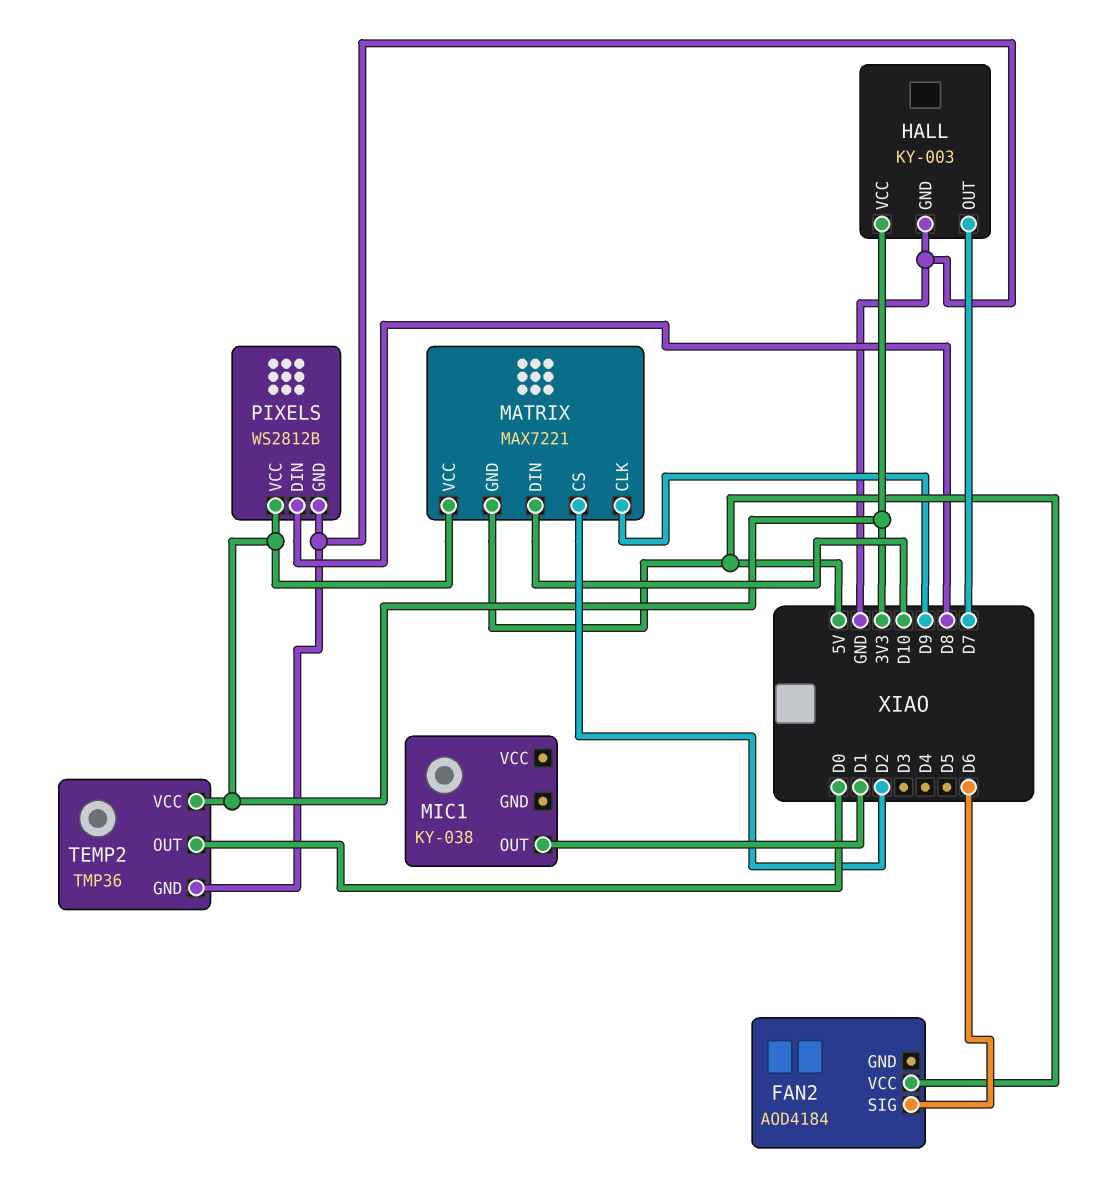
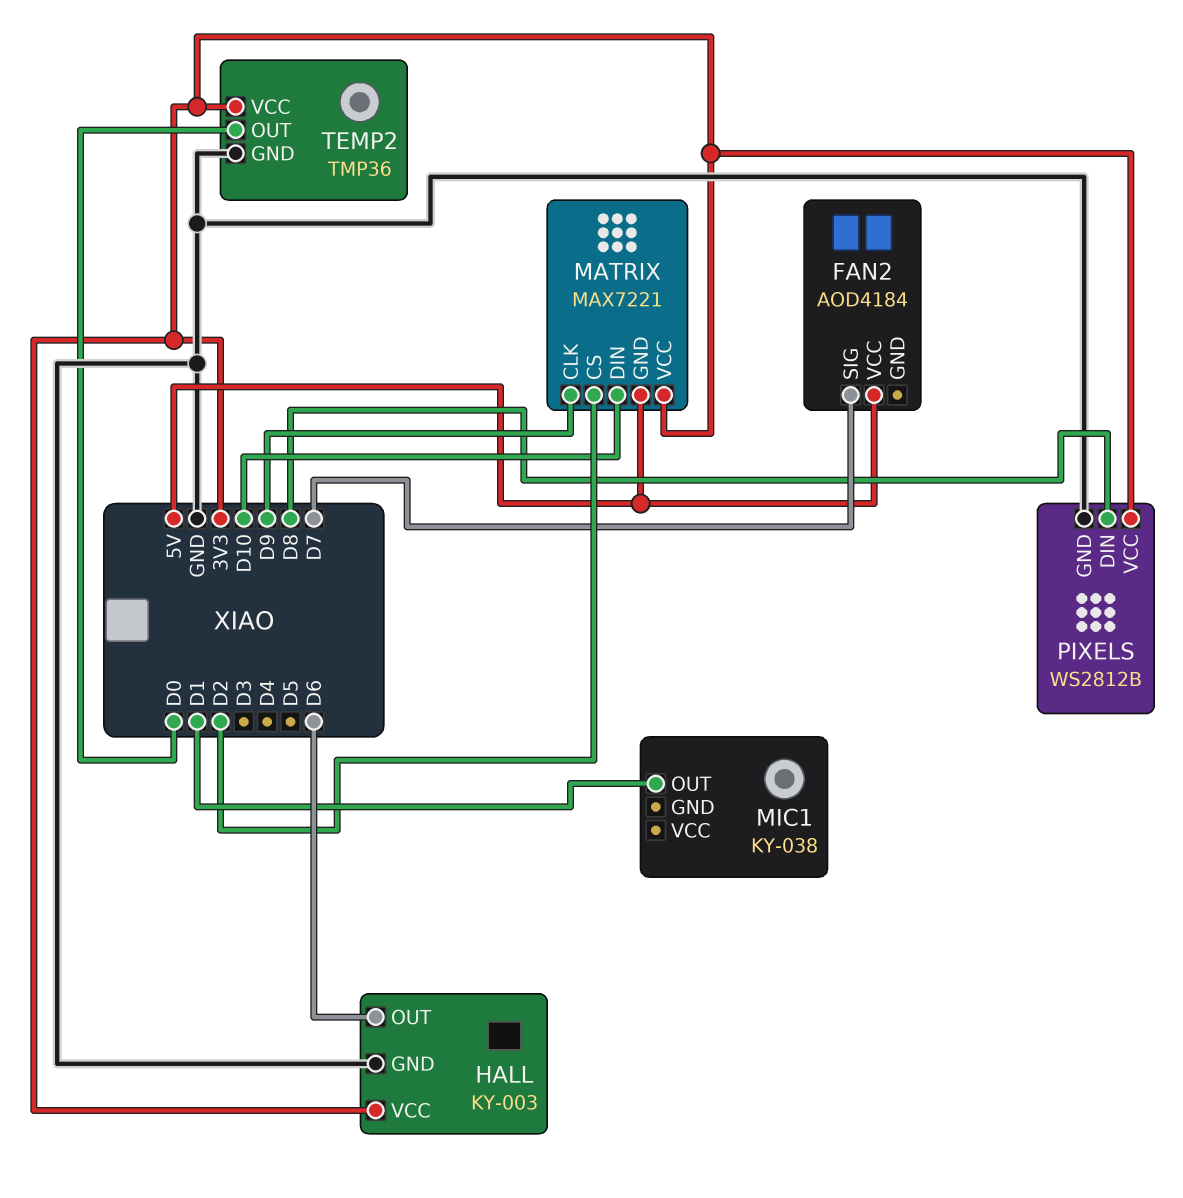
FAN2 pin SIG: D6 -> D7
HALL pin OUT: D7 -> D6

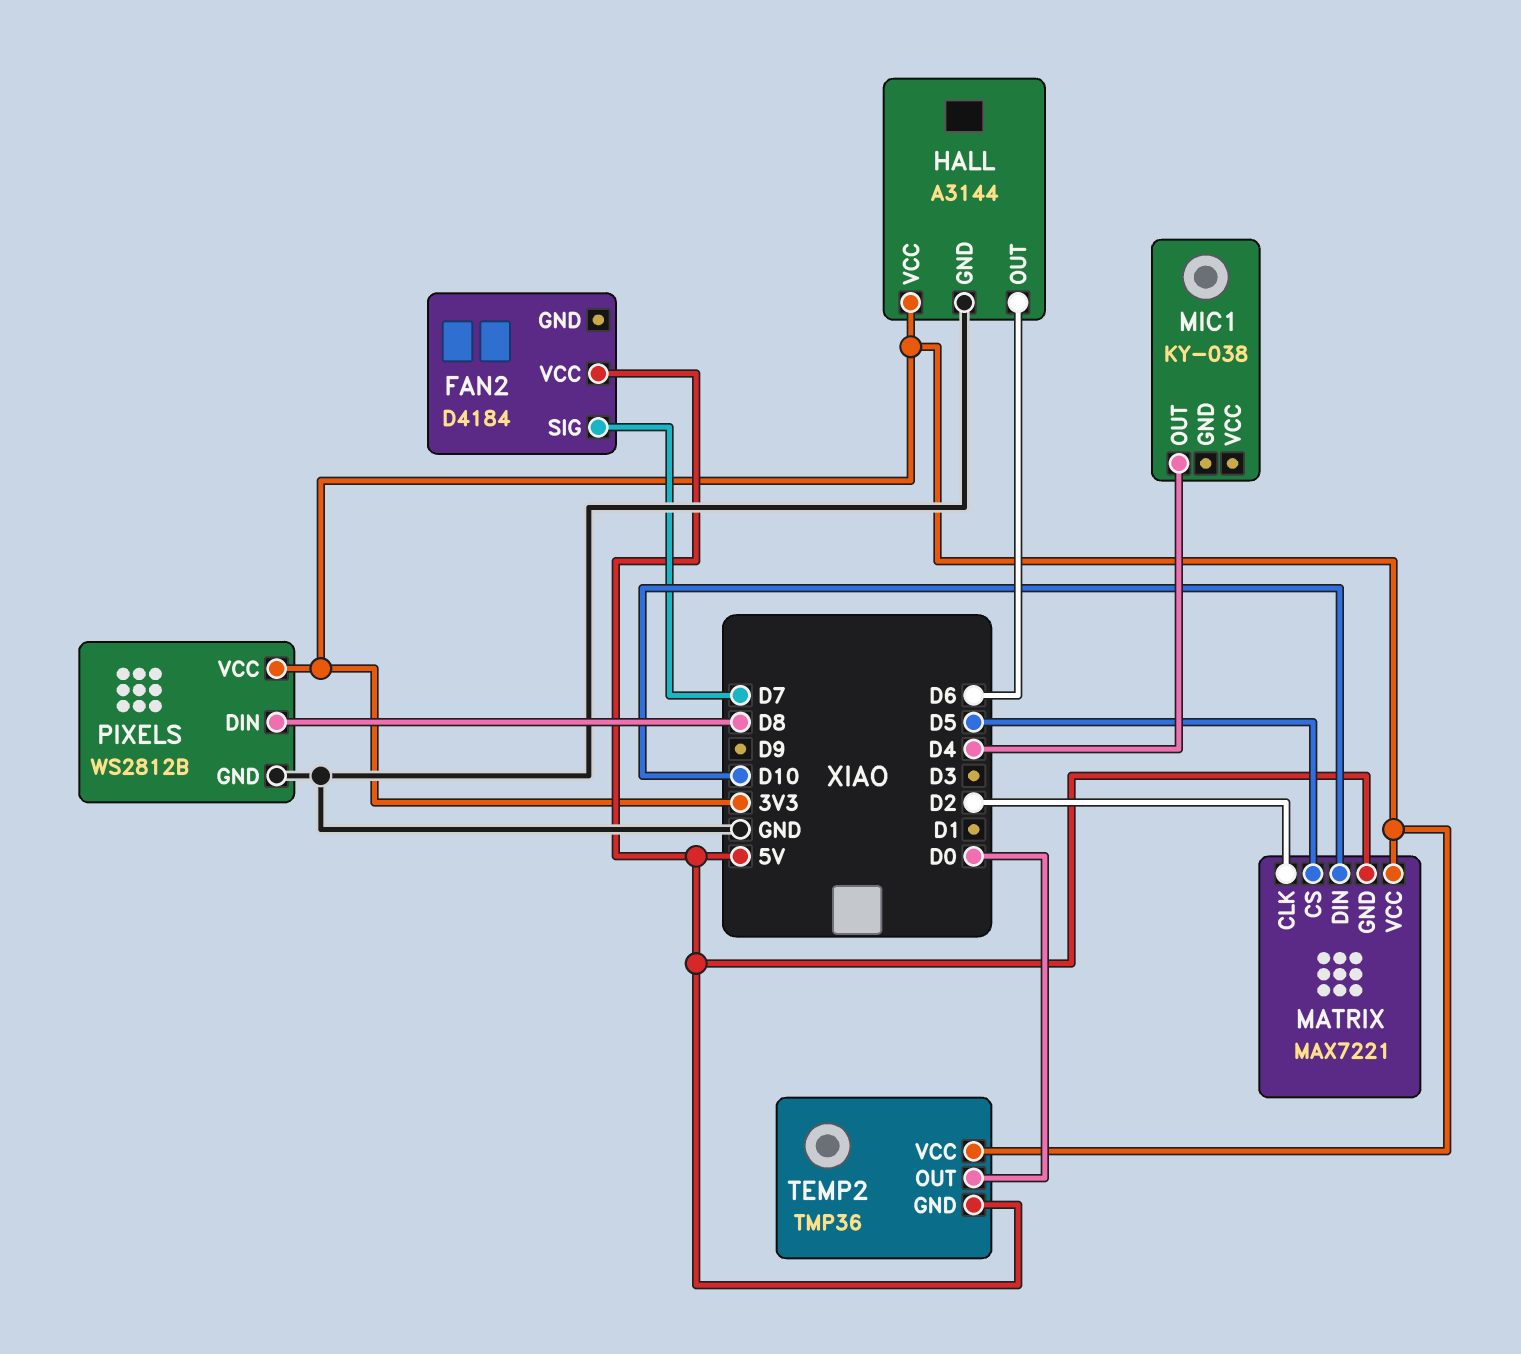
FAN2: AOD4184 -> D4184
HALL: KY-003 -> A3144
MATRIX pin CLK: D9 -> D2
MATRIX pin CS: D2 -> D5
MIC1 pin OUT: D1 -> D4
TEMP2 pin GND: GND -> 5V

